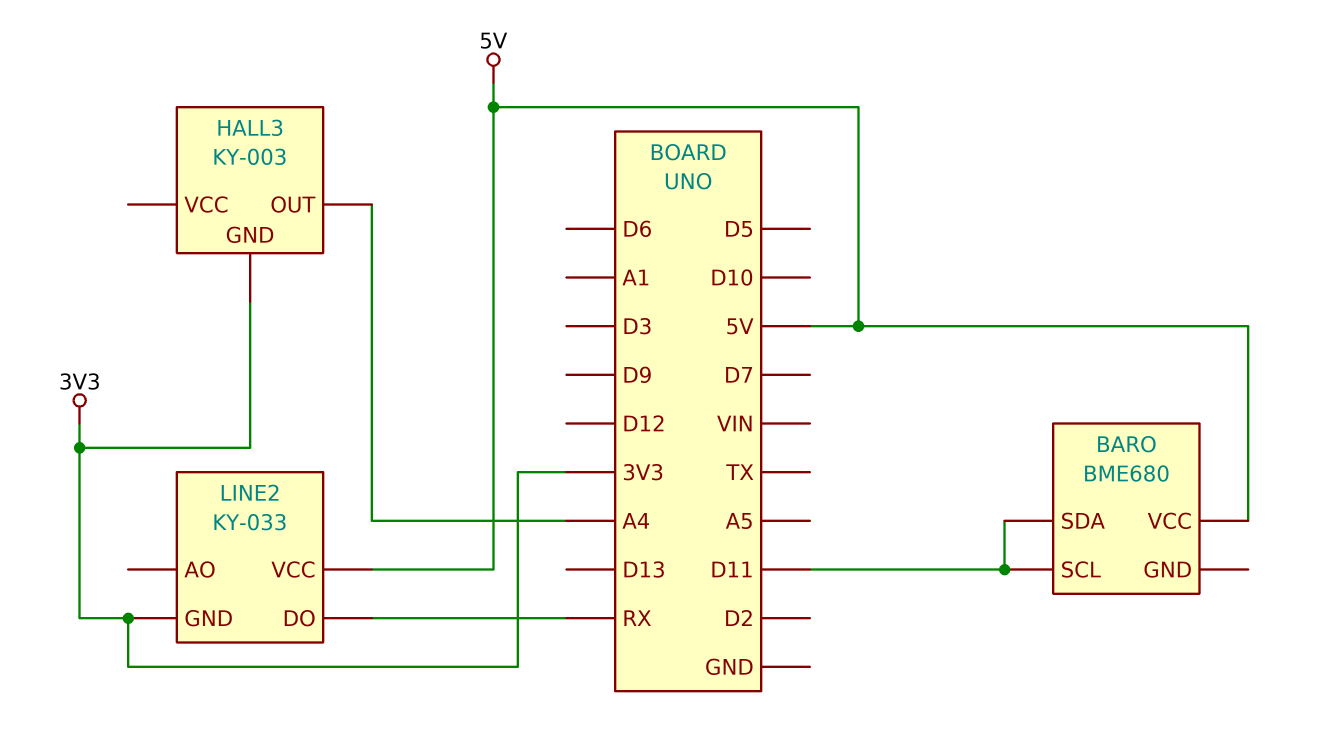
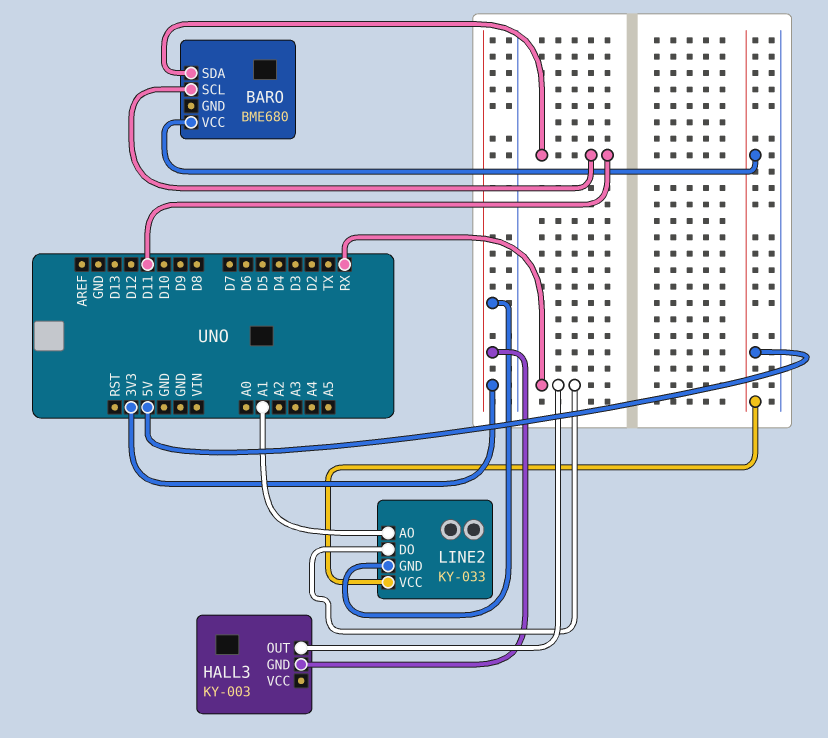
HALL3 pin OUT: A4 -> RX
LINE2 pin AO: none -> A1

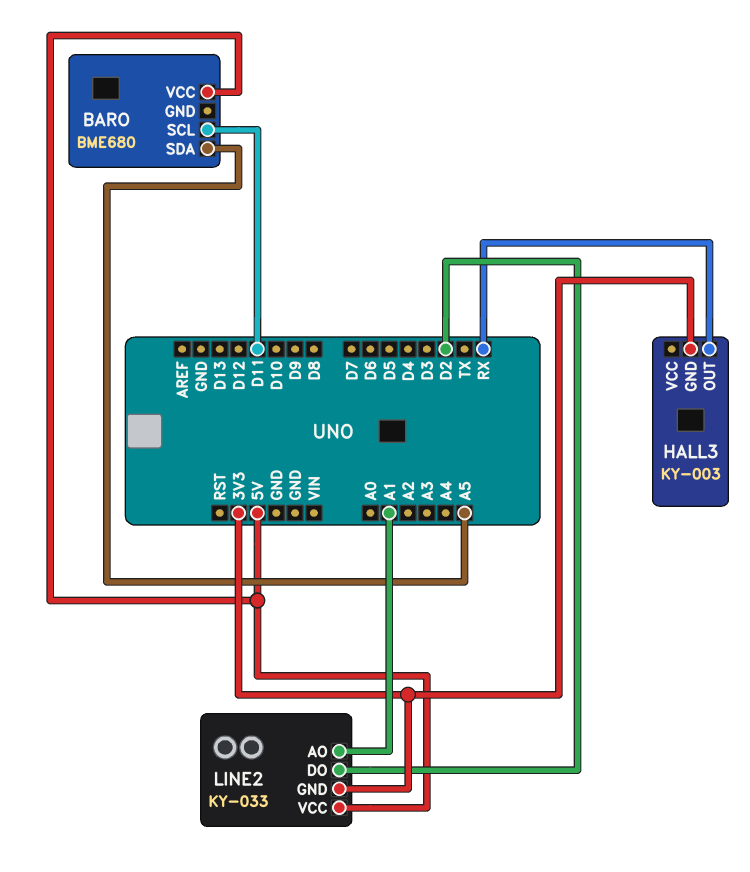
BARO pin SDA: D11 -> A5
LINE2 pin DO: RX -> D2

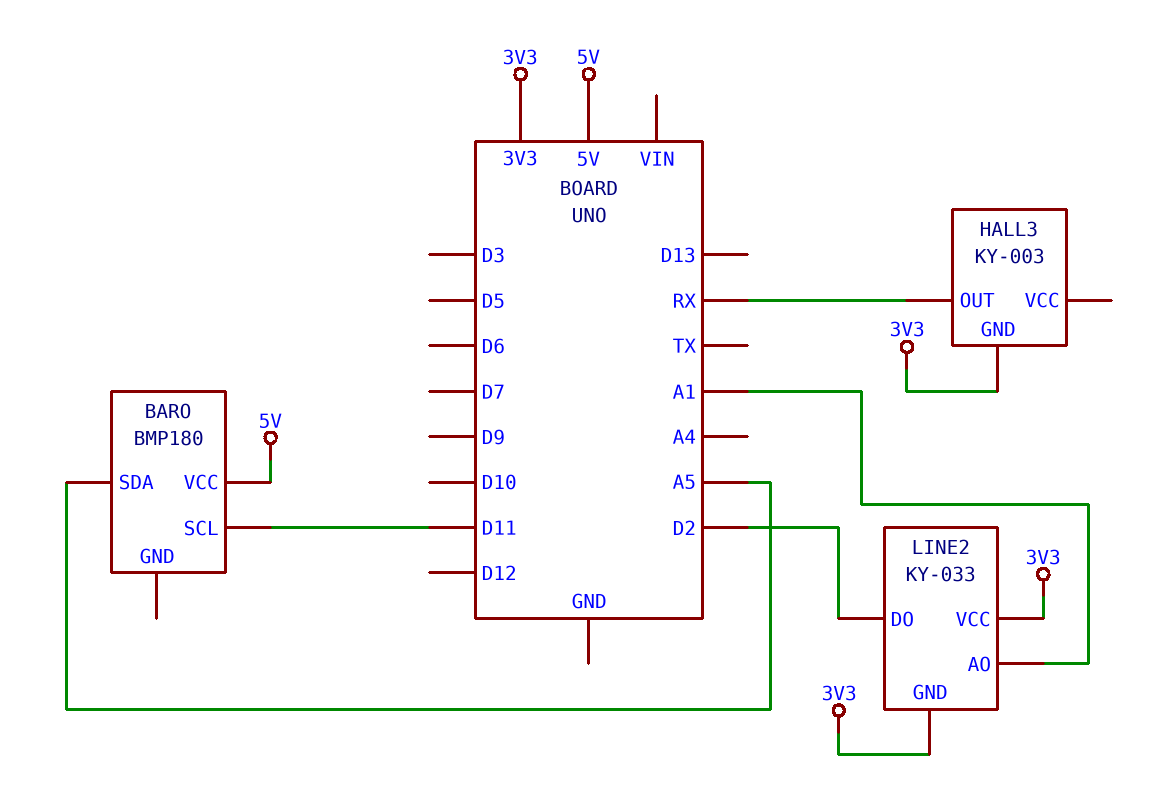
BARO: BME680 -> BMP180
LINE2 pin VCC: 5V -> 3V3

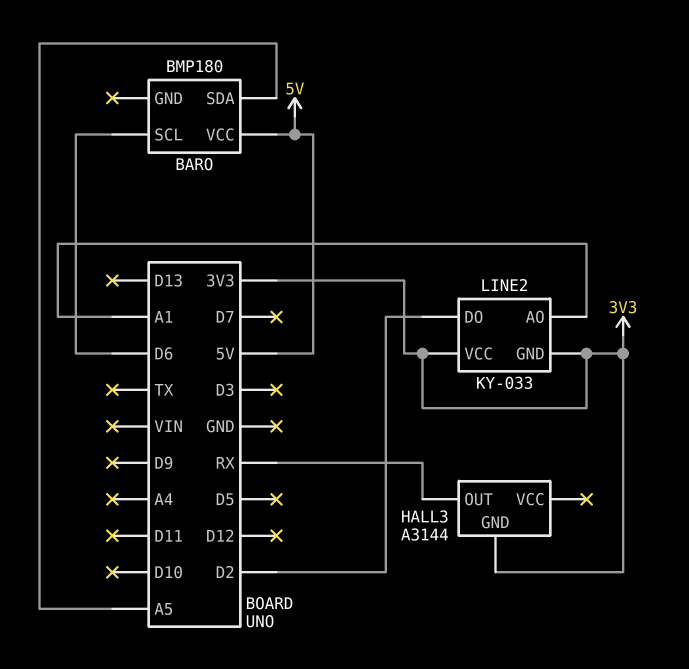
BARO pin SCL: D11 -> D6
HALL3: KY-003 -> A3144

